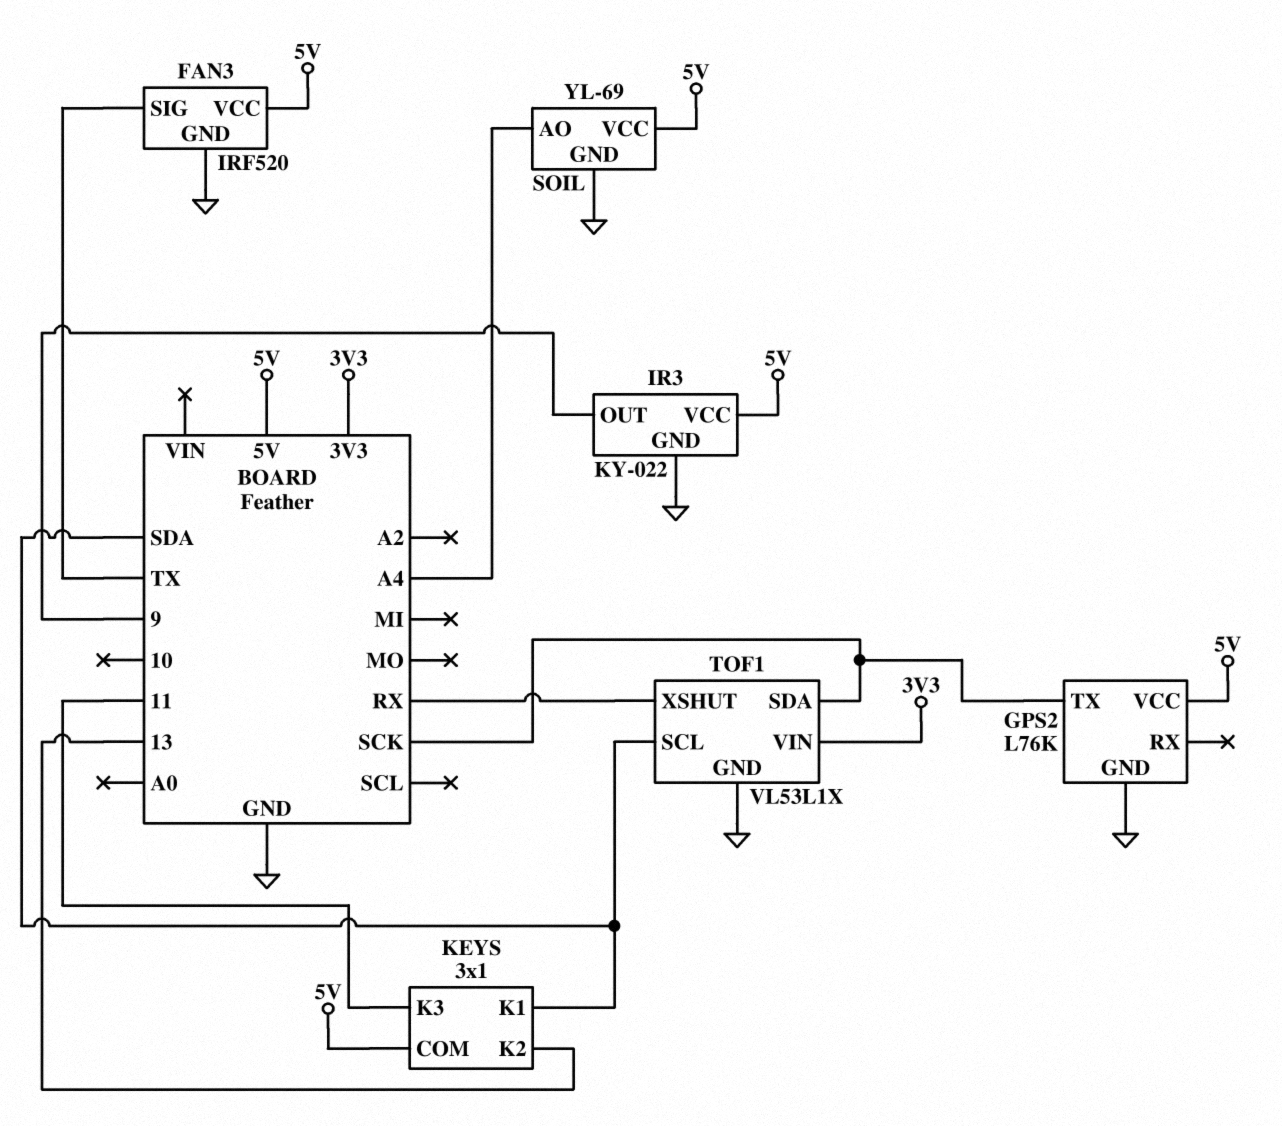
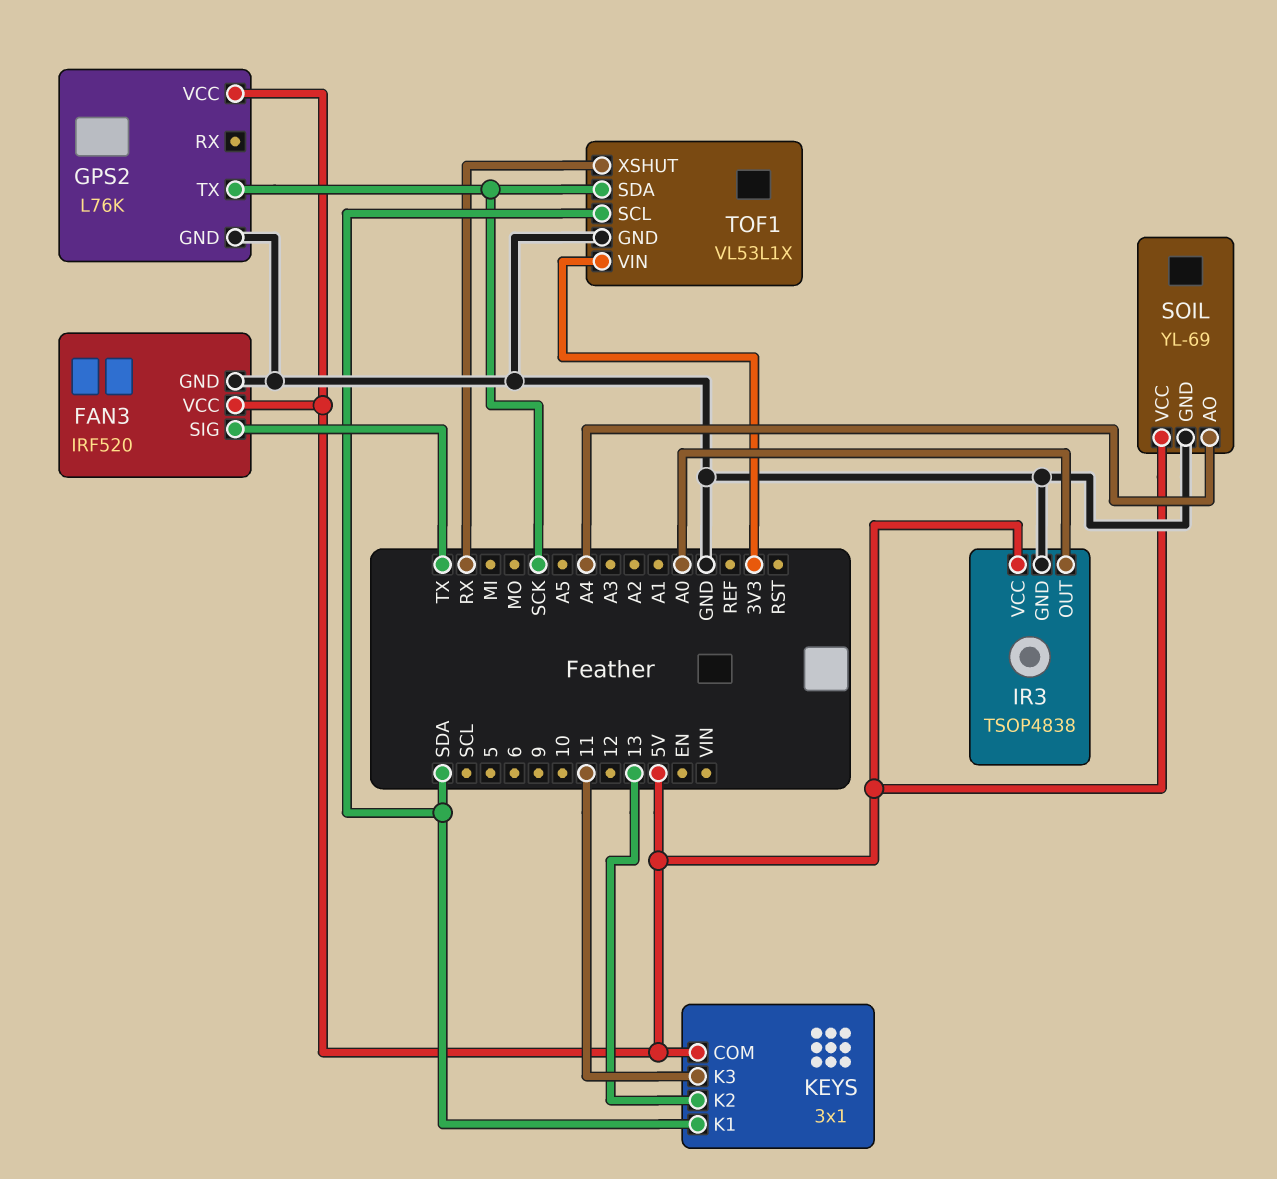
IR3: KY-022 -> TSOP4838
IR3 pin OUT: 9 -> A0

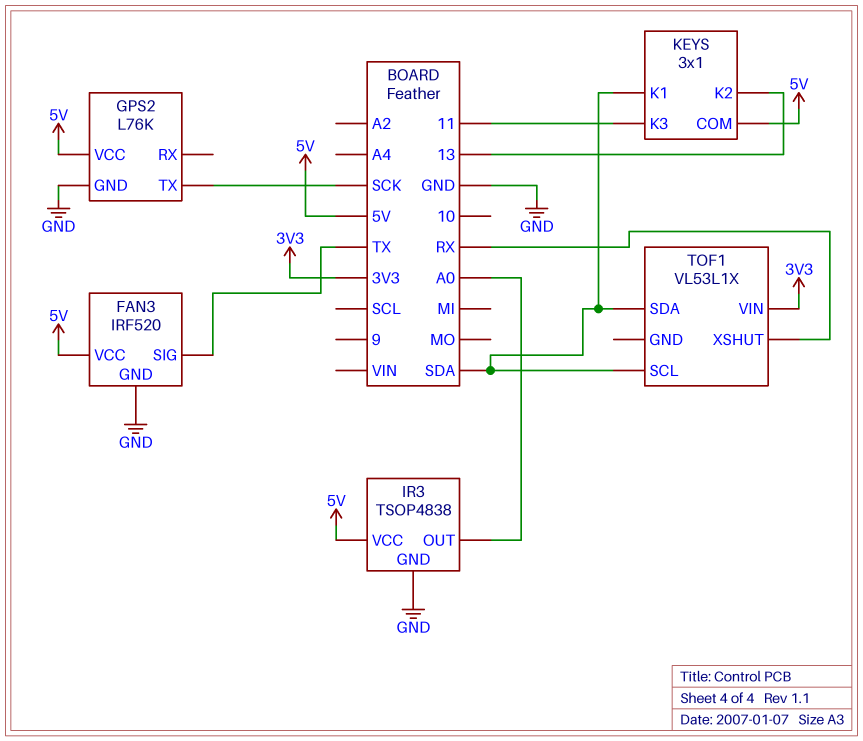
SOIL: YL-69 -> none
SOIL pin AO: A4 -> none
SOIL pin GND: GND -> none
SOIL pin VCC: 5V -> none
TOF1 pin GND: GND -> none
TOF1 pin SDA: SCK -> SDA

